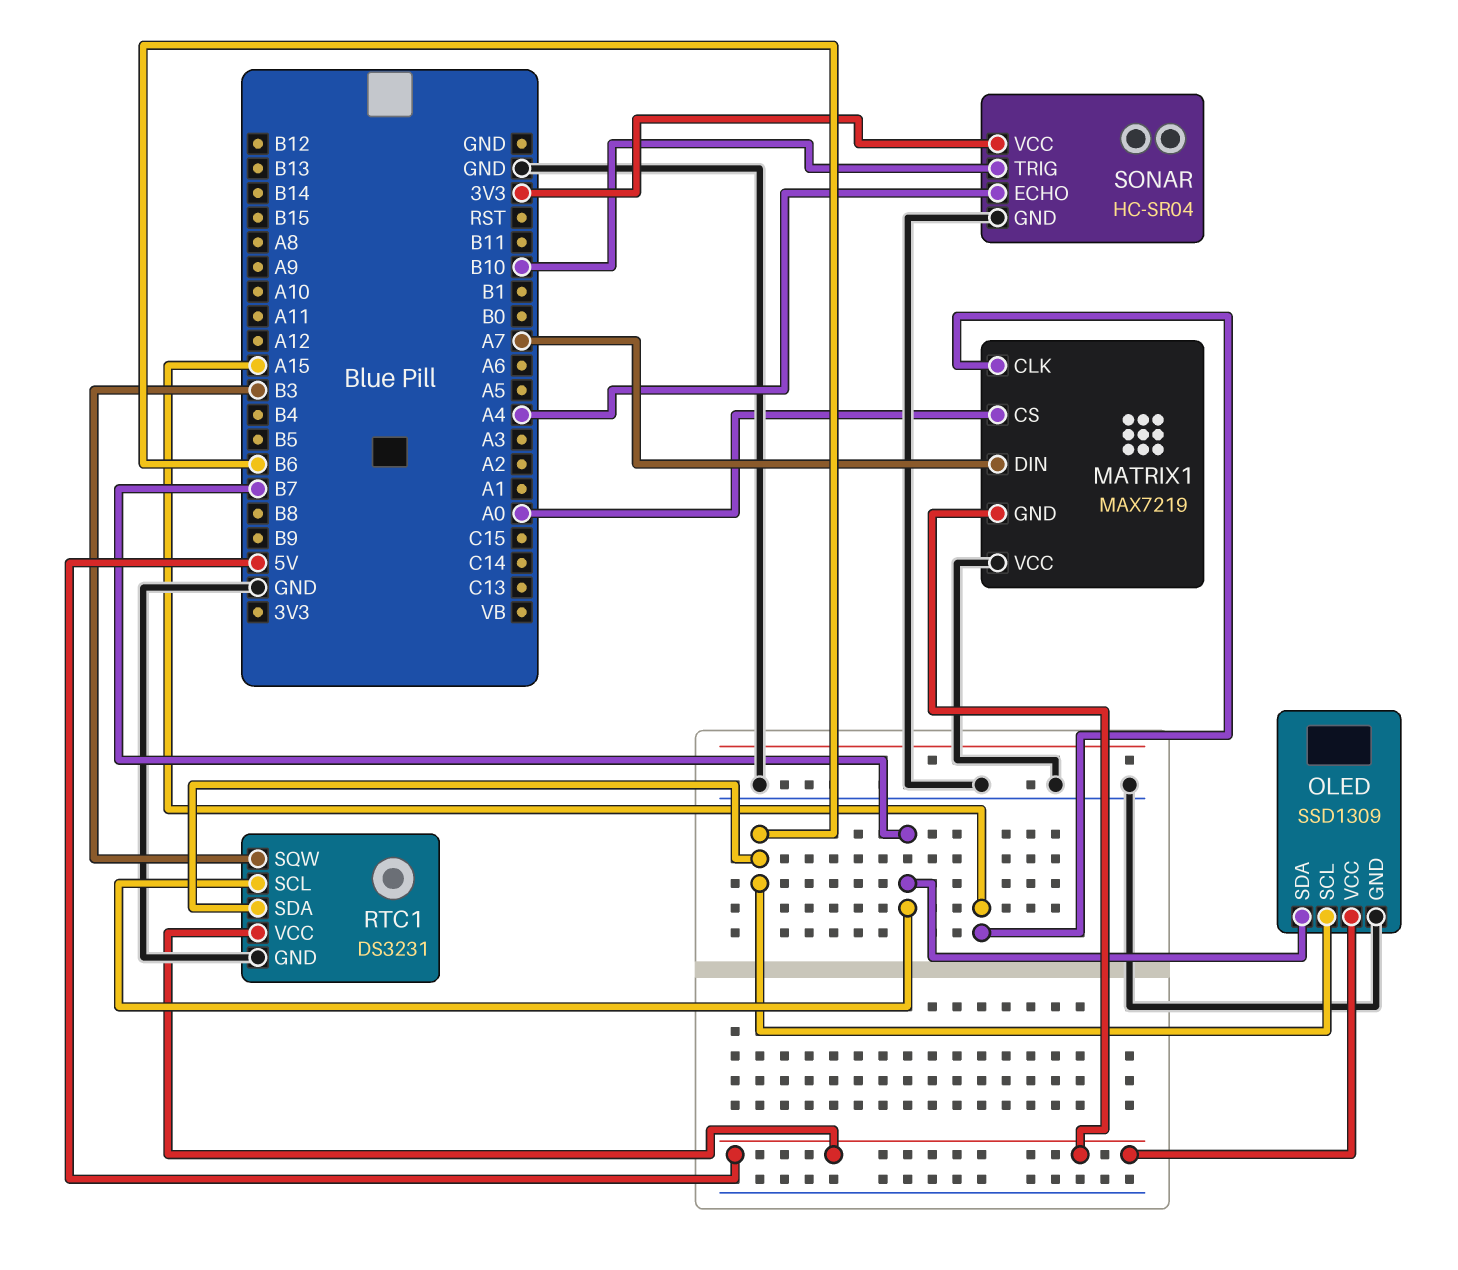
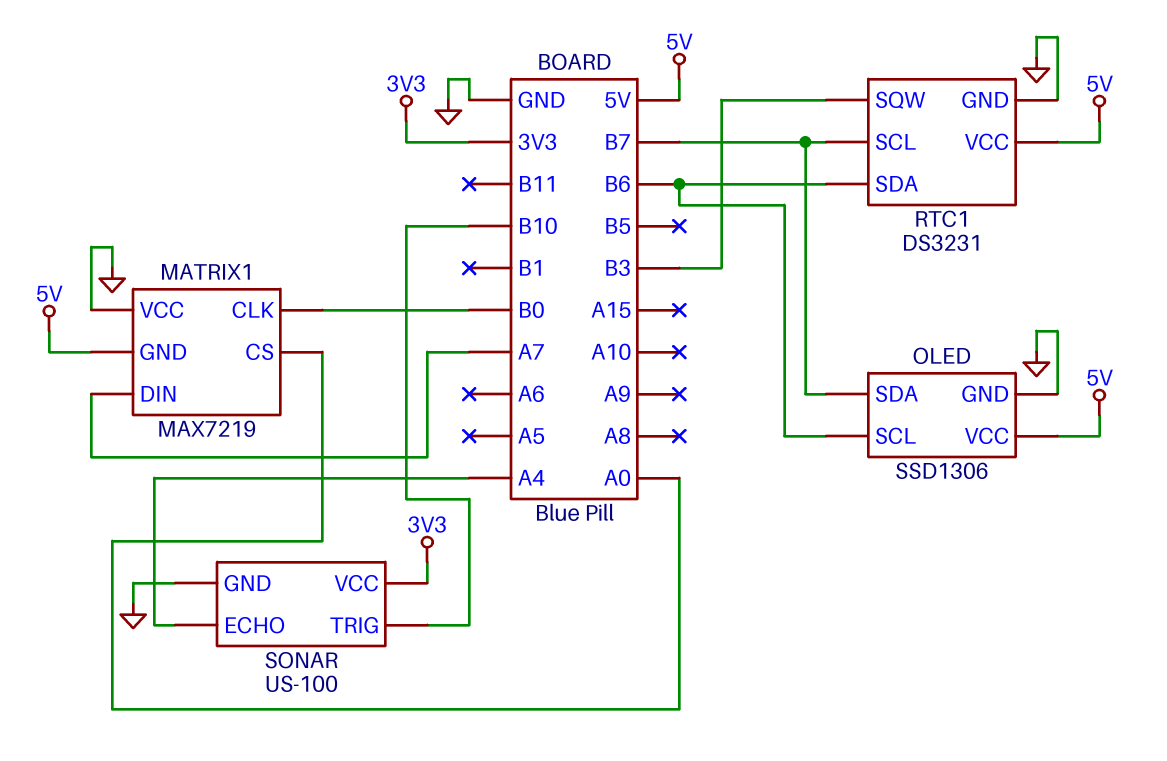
MATRIX1 pin CLK: A15 -> B0
OLED: SSD1309 -> SSD1306
SONAR: HC-SR04 -> US-100

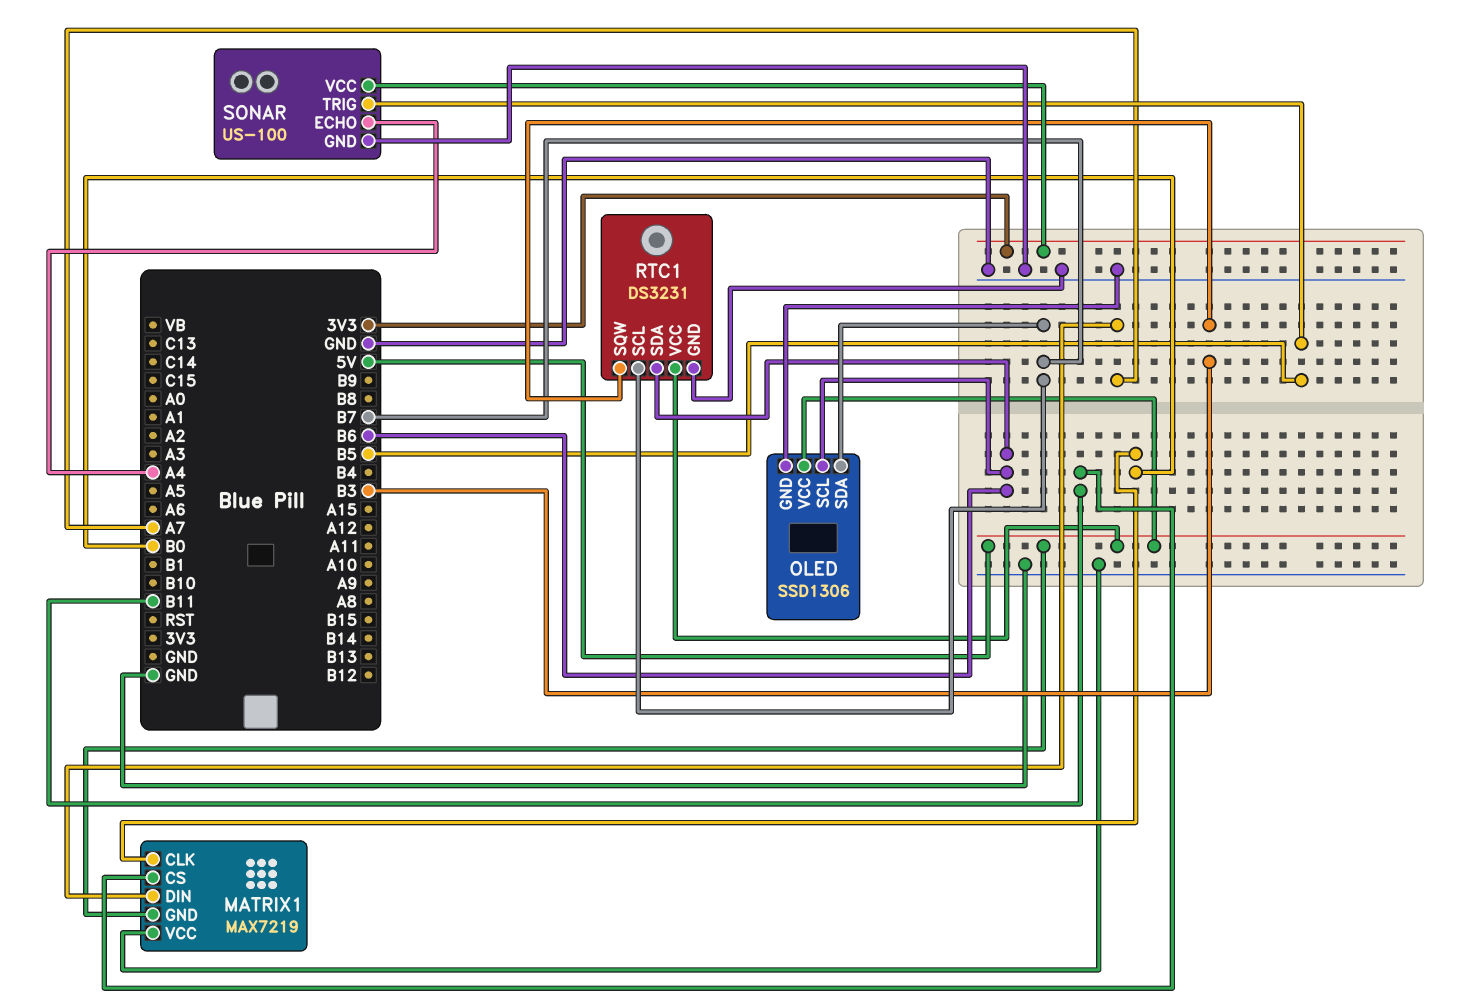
MATRIX1 pin CS: A0 -> B11
SONAR pin TRIG: B10 -> B5

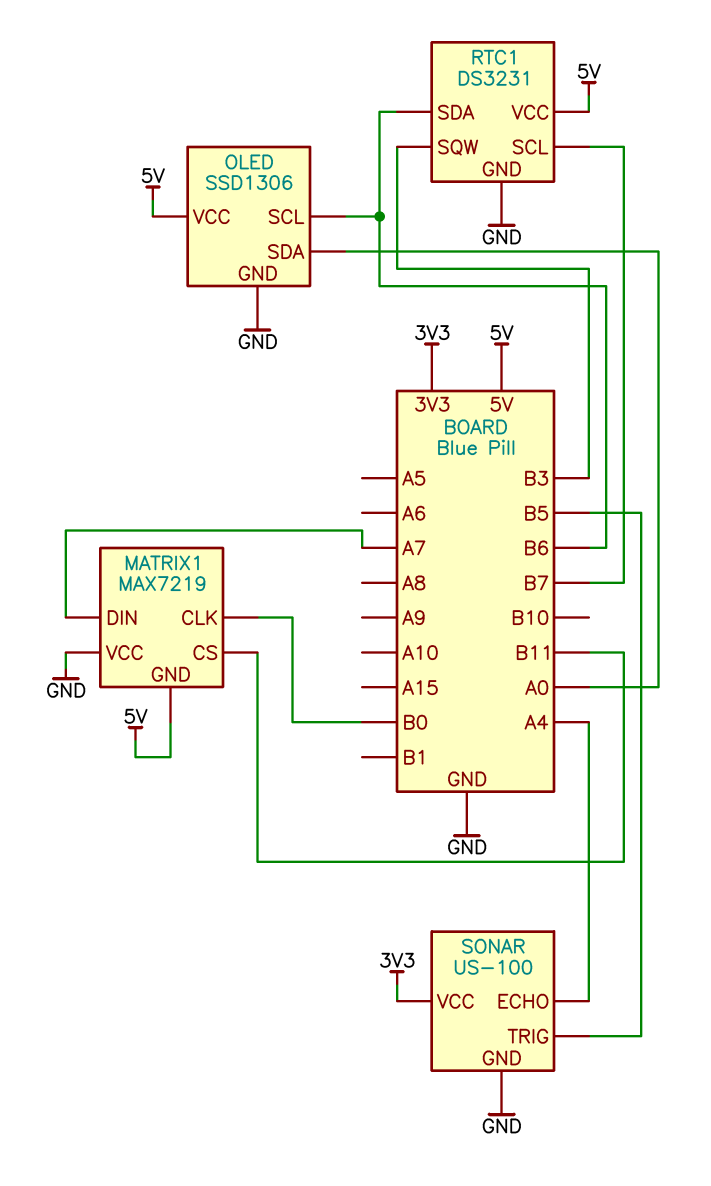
OLED pin SDA: B7 -> A0

